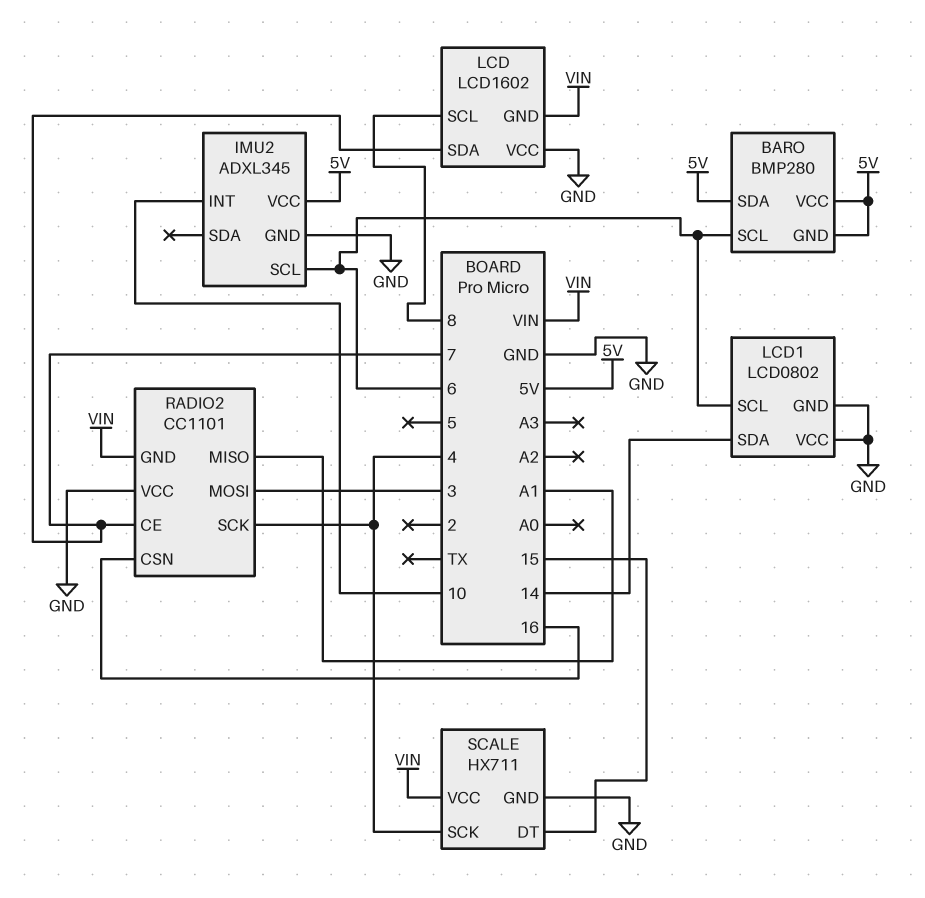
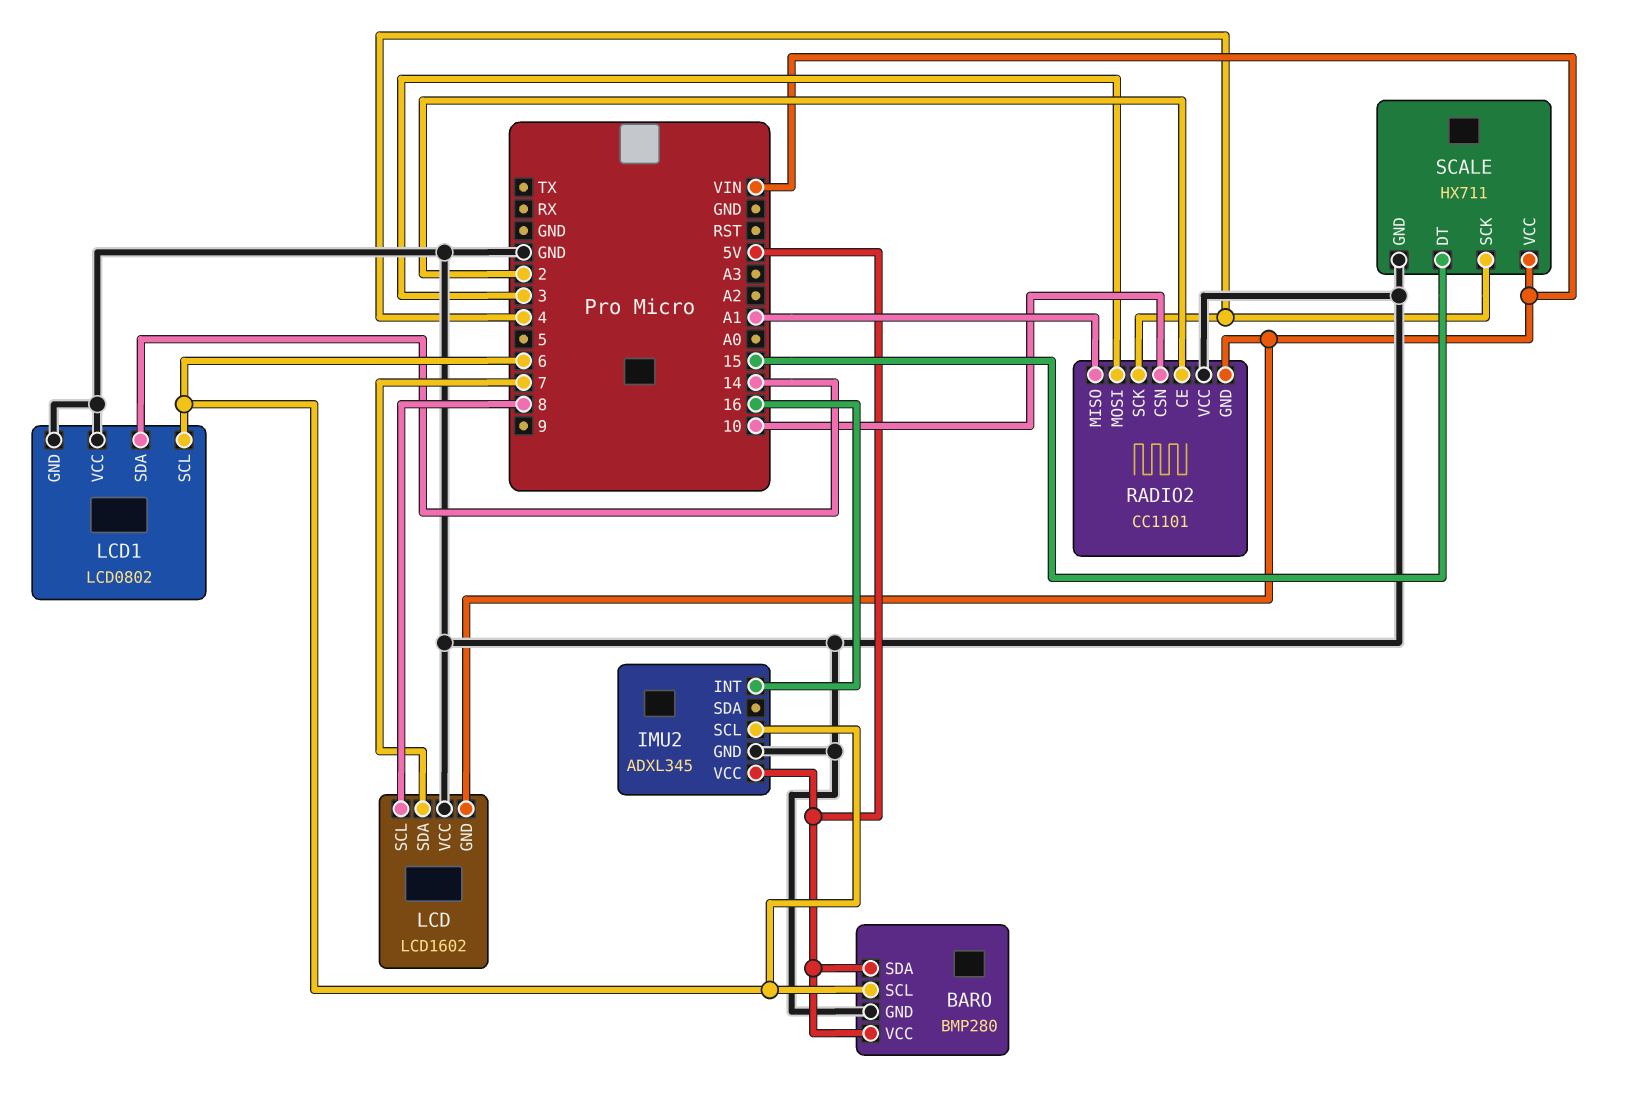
BARO pin GND: 5V -> GND
IMU2 pin INT: 10 -> 16
RADIO2 pin CE: 7 -> 2
RADIO2 pin CSN: 16 -> 10

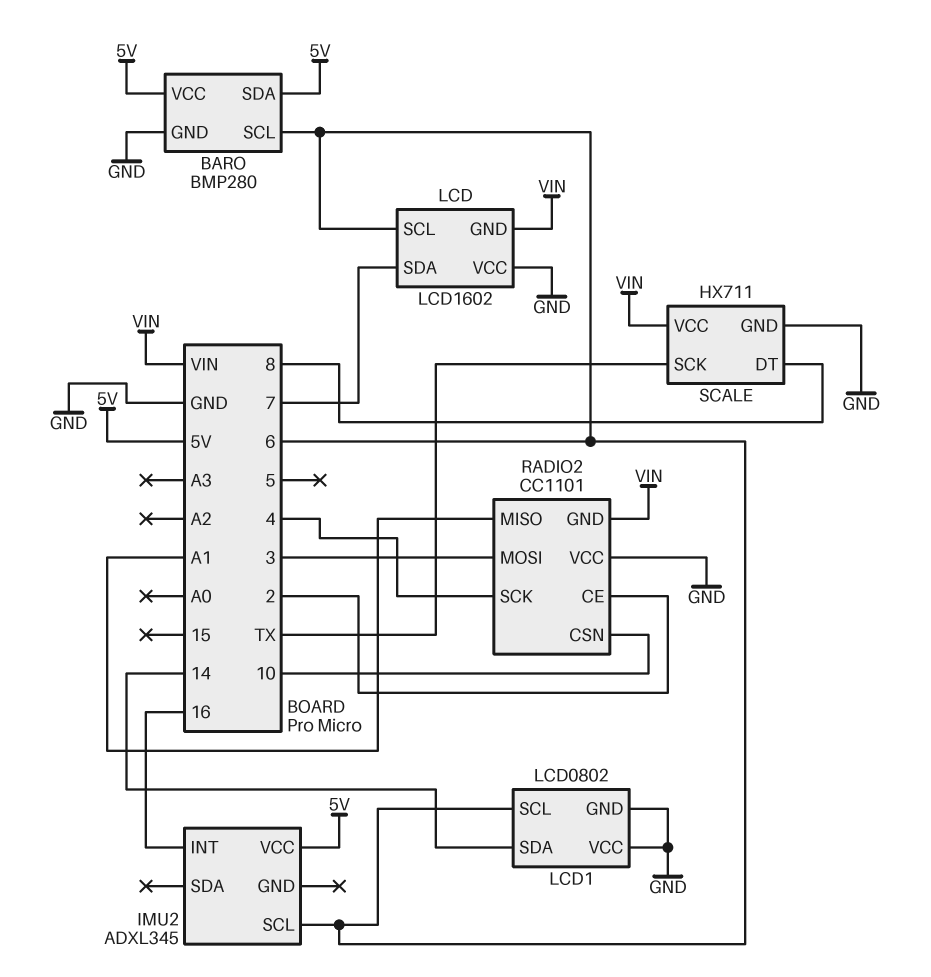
IMU2 pin GND: GND -> none
LCD pin SCL: 8 -> 6
SCALE pin DT: 15 -> 8
SCALE pin SCK: 4 -> TX

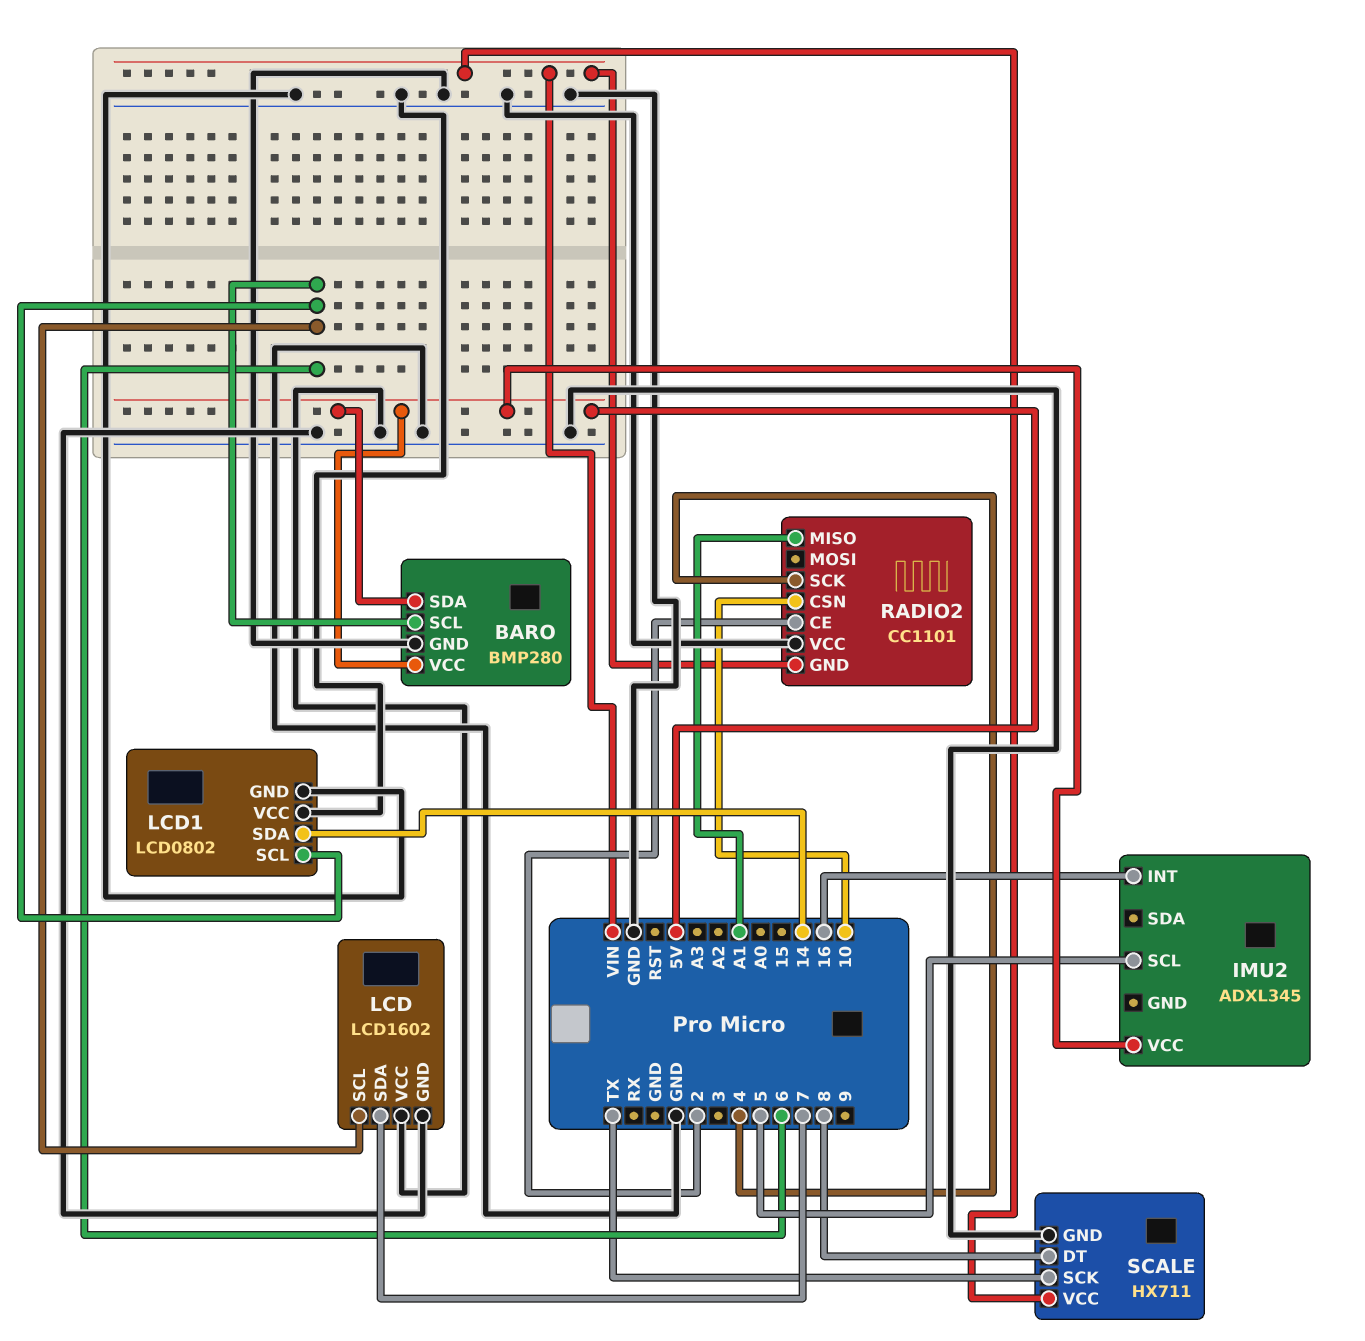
IMU2 pin SCL: 6 -> 5
LCD pin GND: VIN -> GND
RADIO2 pin MOSI: 3 -> none

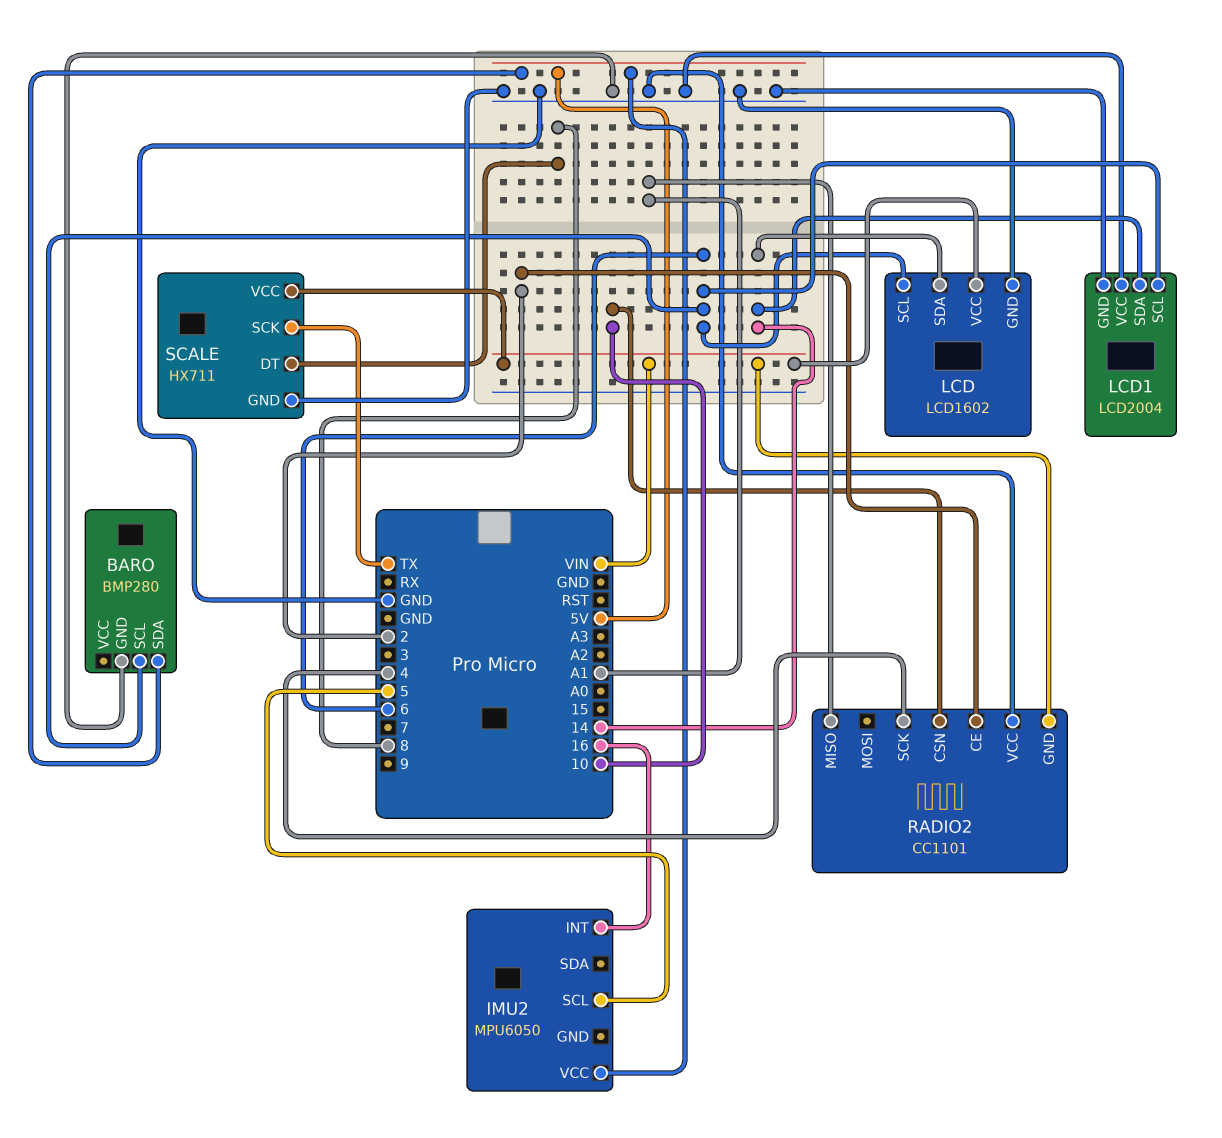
BARO pin VCC: 5V -> none
IMU2: ADXL345 -> MPU6050
LCD pin SDA: 7 -> 14
LCD pin VCC: GND -> VIN
LCD1: LCD0802 -> LCD2004

